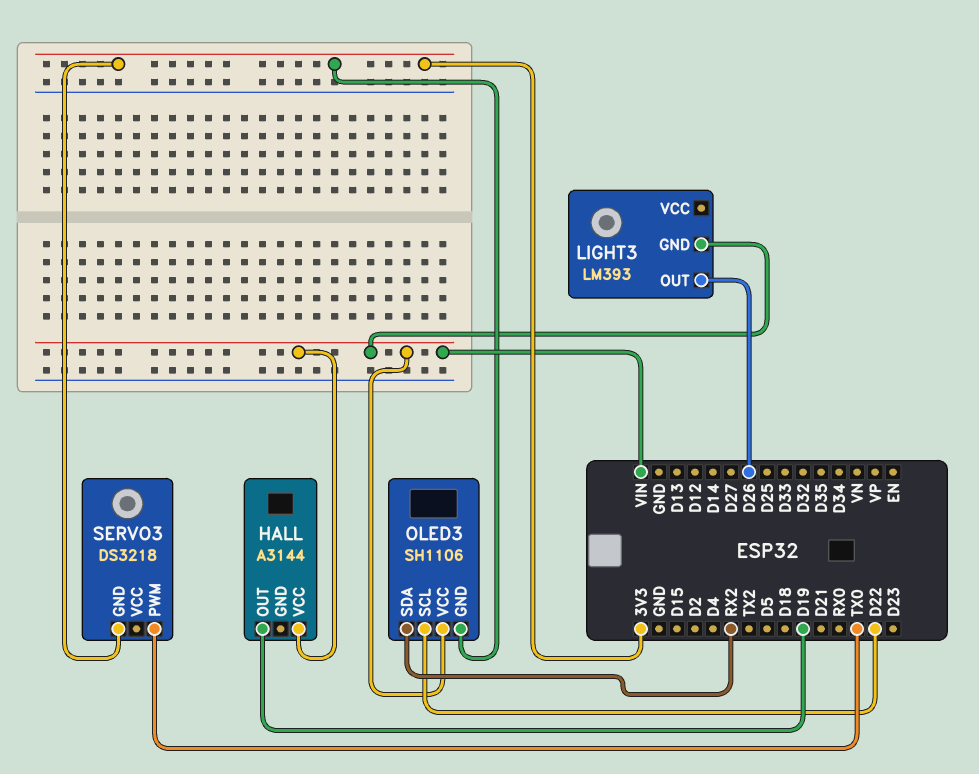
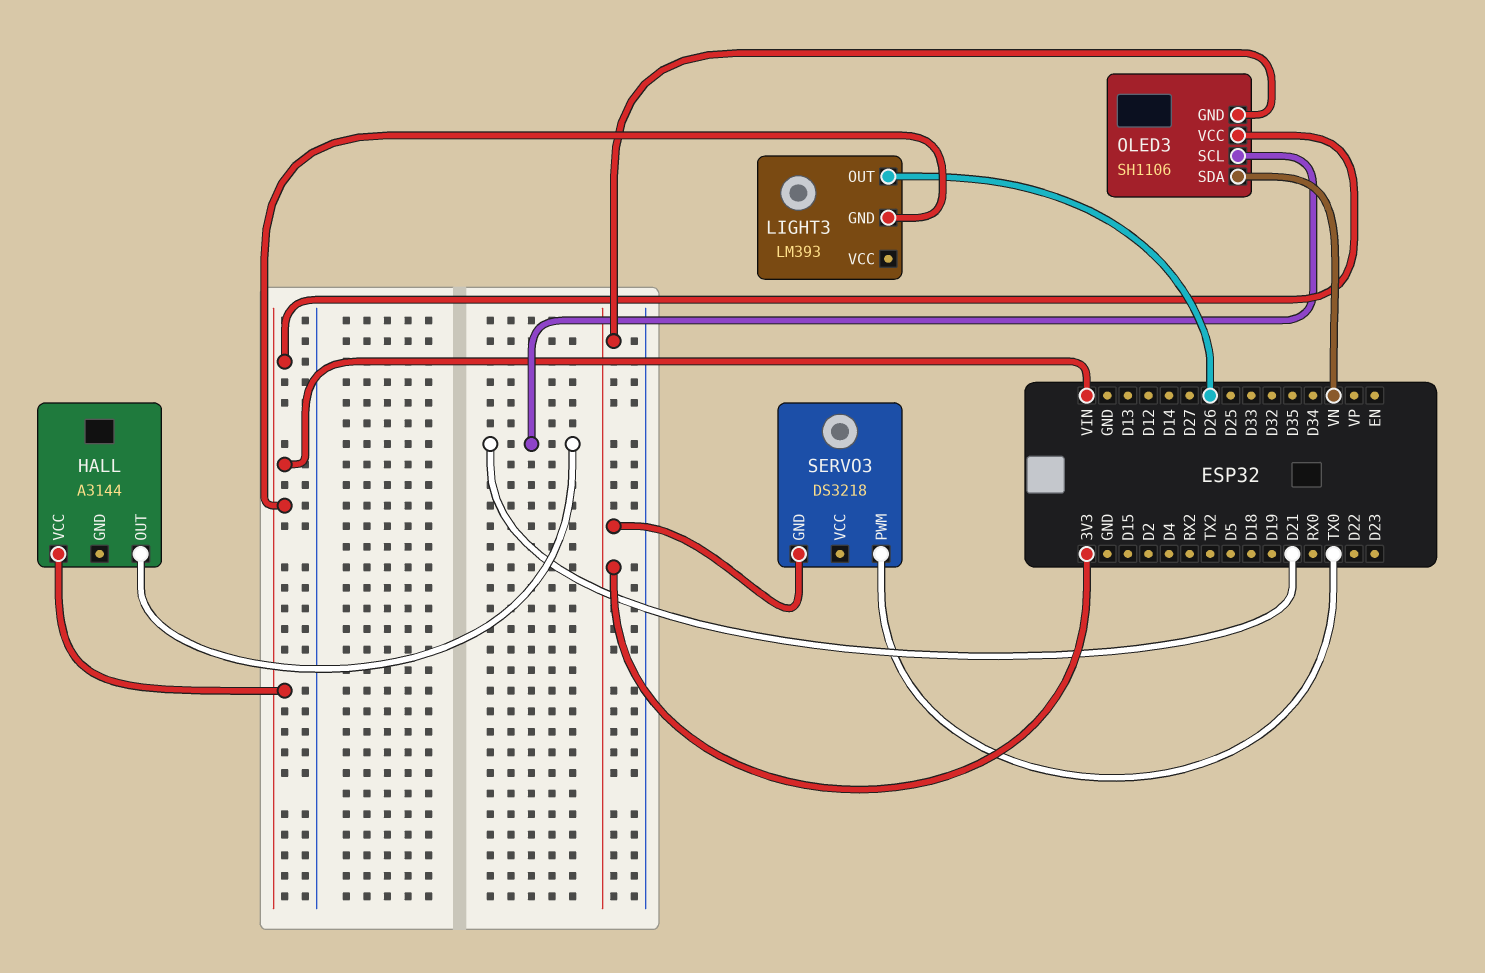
HALL pin OUT: D19 -> D21
OLED3 pin SCL: D22 -> D21
OLED3 pin SDA: RX2 -> VN

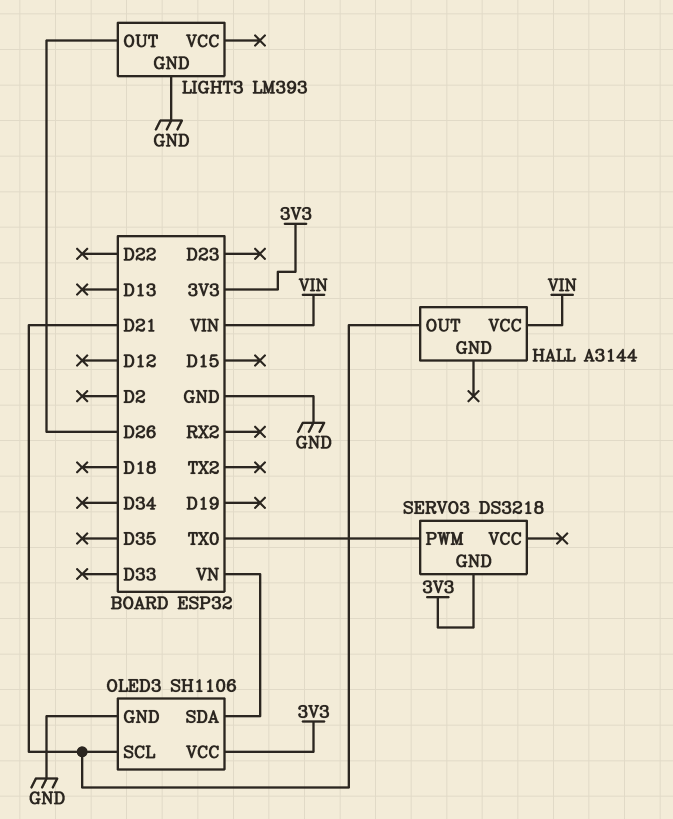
LIGHT3 pin GND: VIN -> GND
OLED3 pin GND: 3V3 -> GND
OLED3 pin VCC: VIN -> 3V3

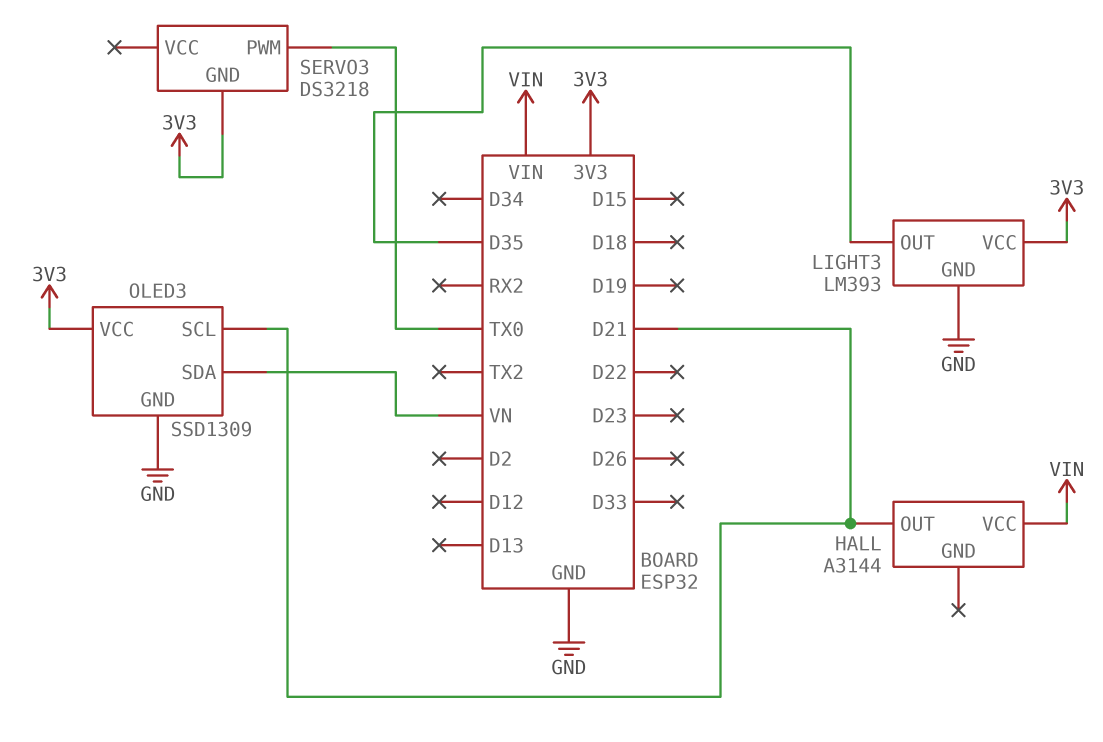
LIGHT3 pin OUT: D26 -> D35
LIGHT3 pin VCC: none -> 3V3
OLED3: SH1106 -> SSD1309

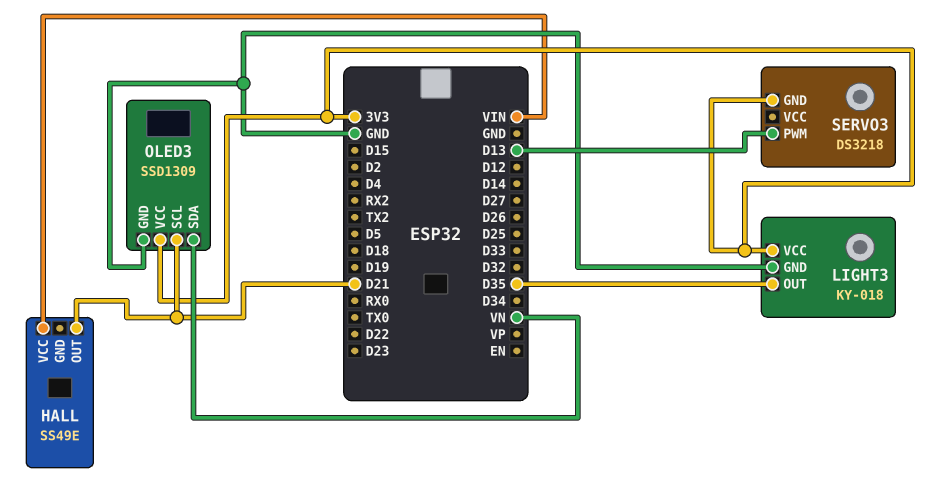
HALL: A3144 -> SS49E
LIGHT3: LM393 -> KY-018
SERVO3 pin PWM: TX0 -> D13

